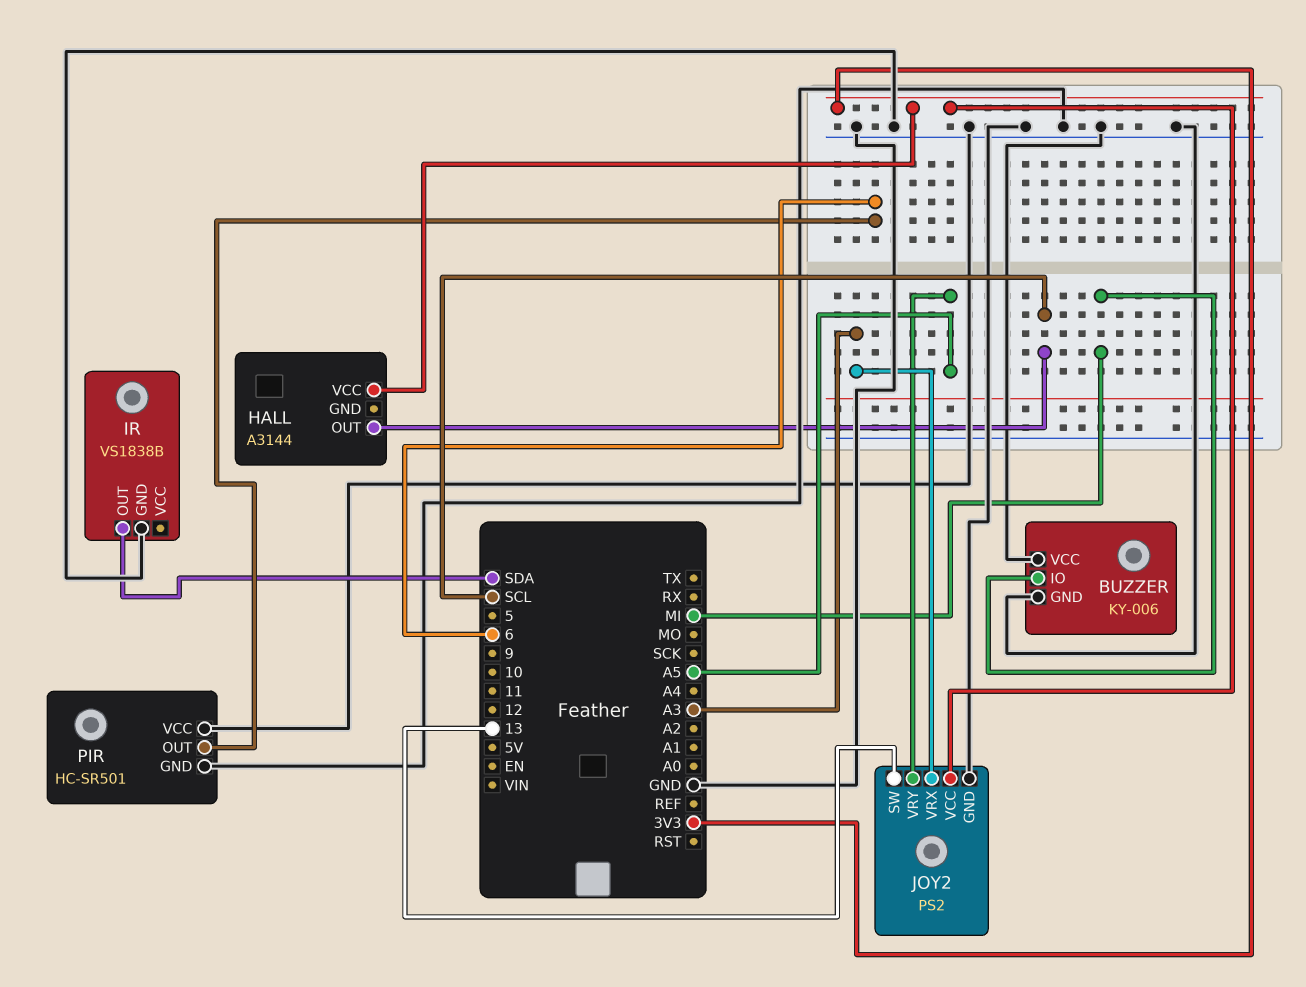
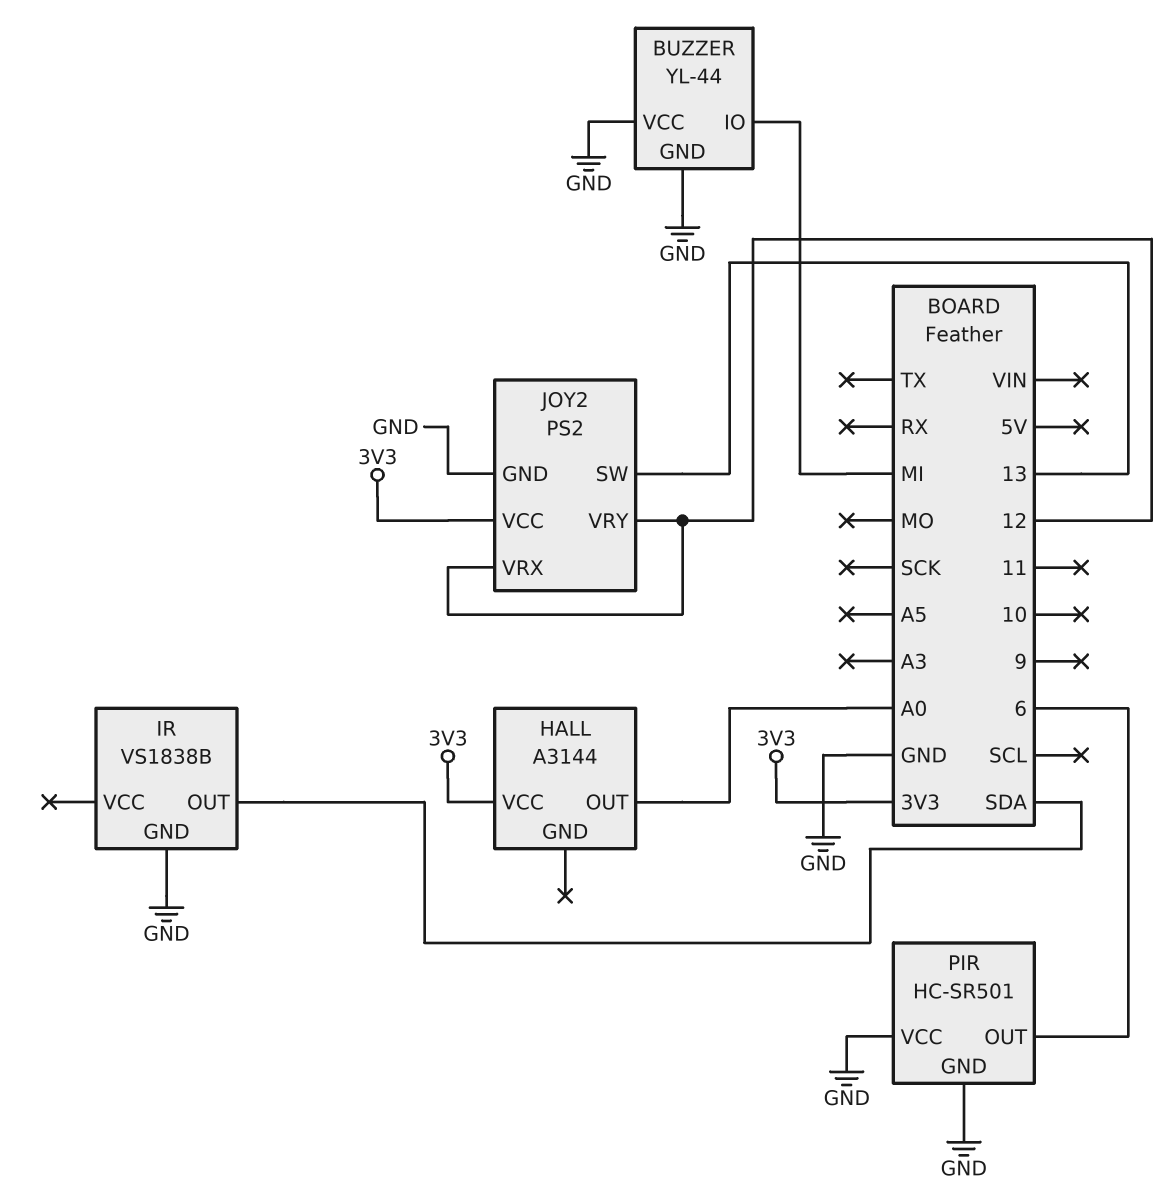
BUZZER: KY-006 -> YL-44
HALL pin OUT: SCL -> A0
JOY2 pin VRX: A3 -> 12
JOY2 pin VRY: A5 -> 12

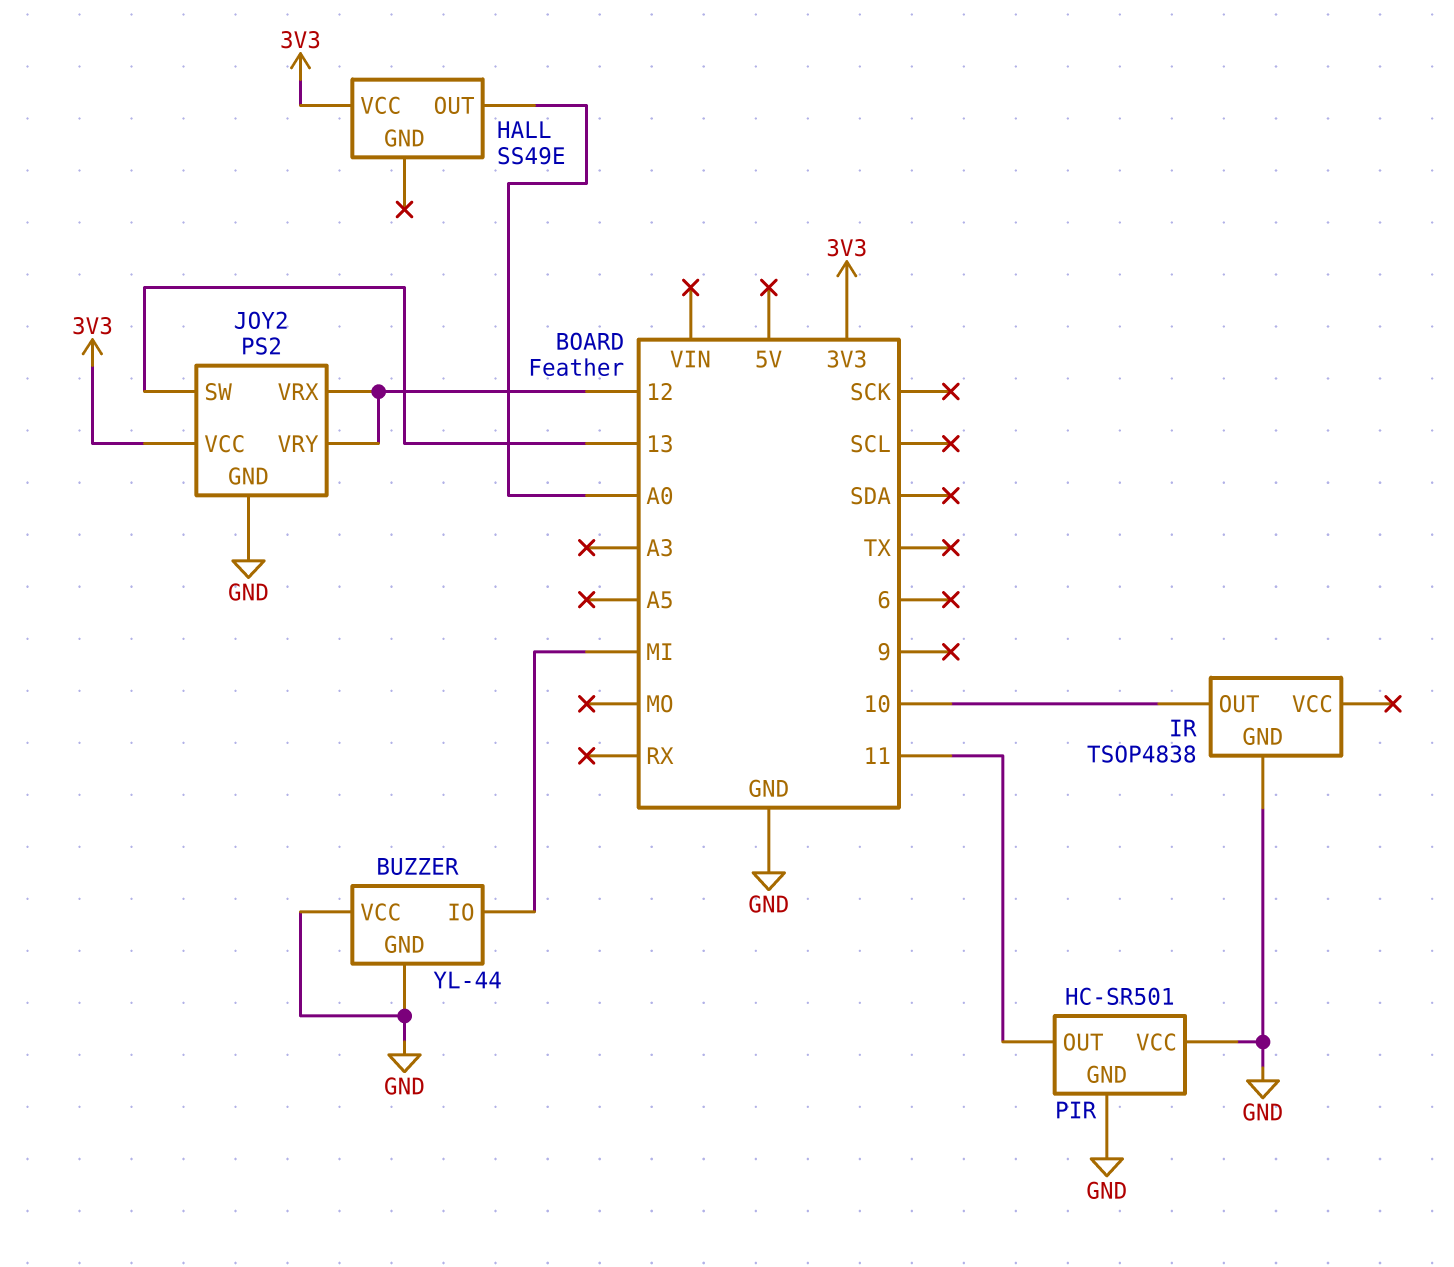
HALL: A3144 -> SS49E
IR: VS1838B -> TSOP4838
IR pin OUT: SDA -> 10
PIR pin OUT: 6 -> 11

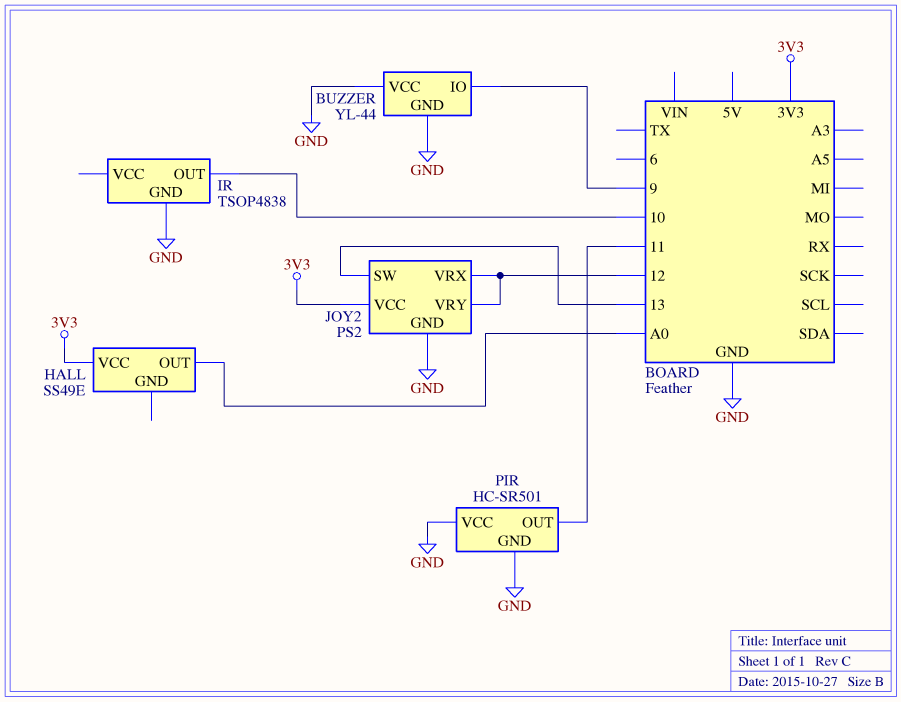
BUZZER pin IO: MI -> 9

